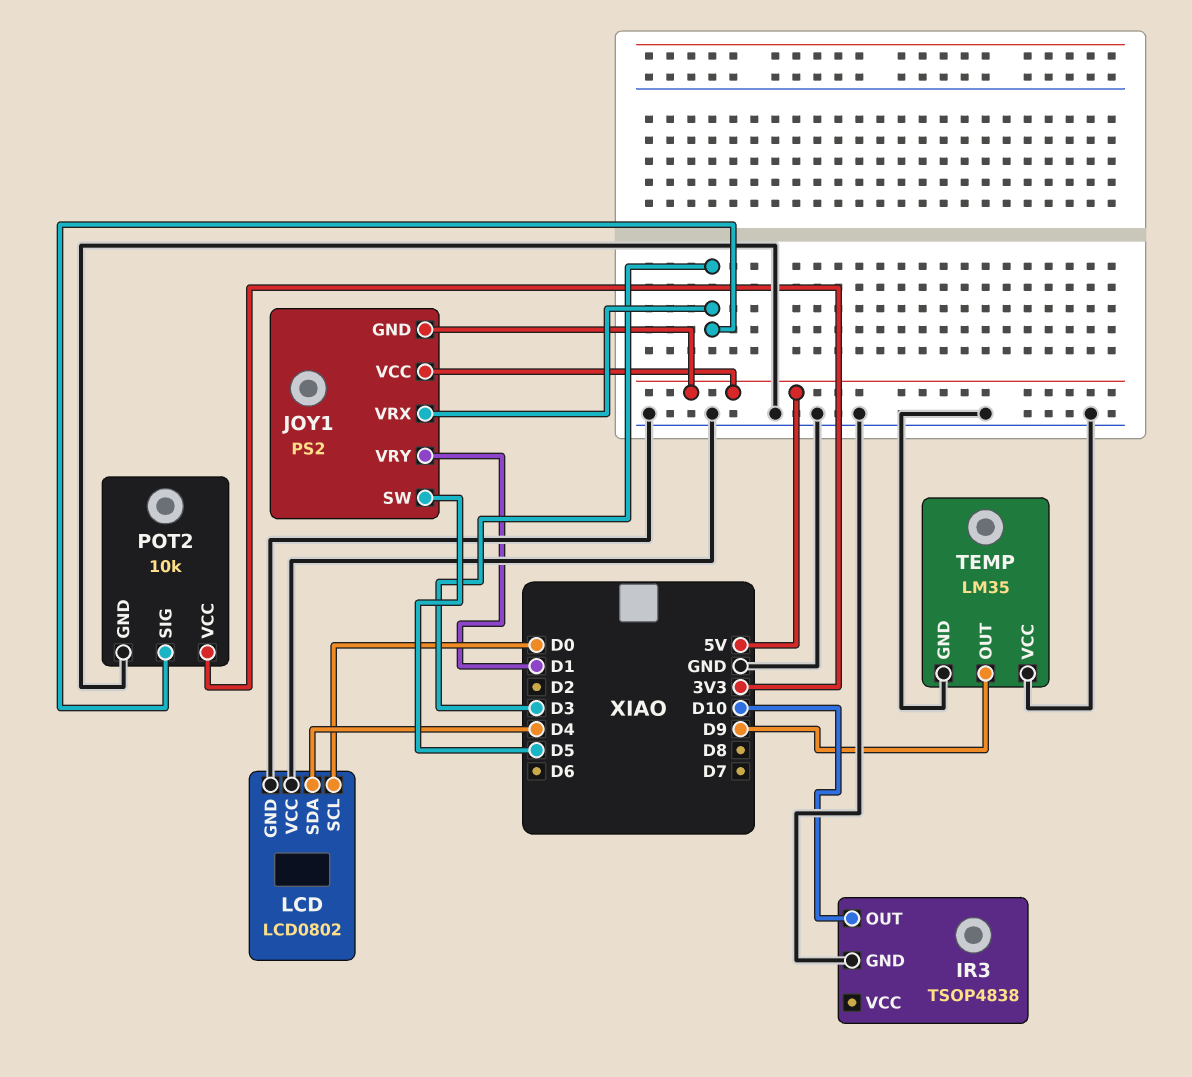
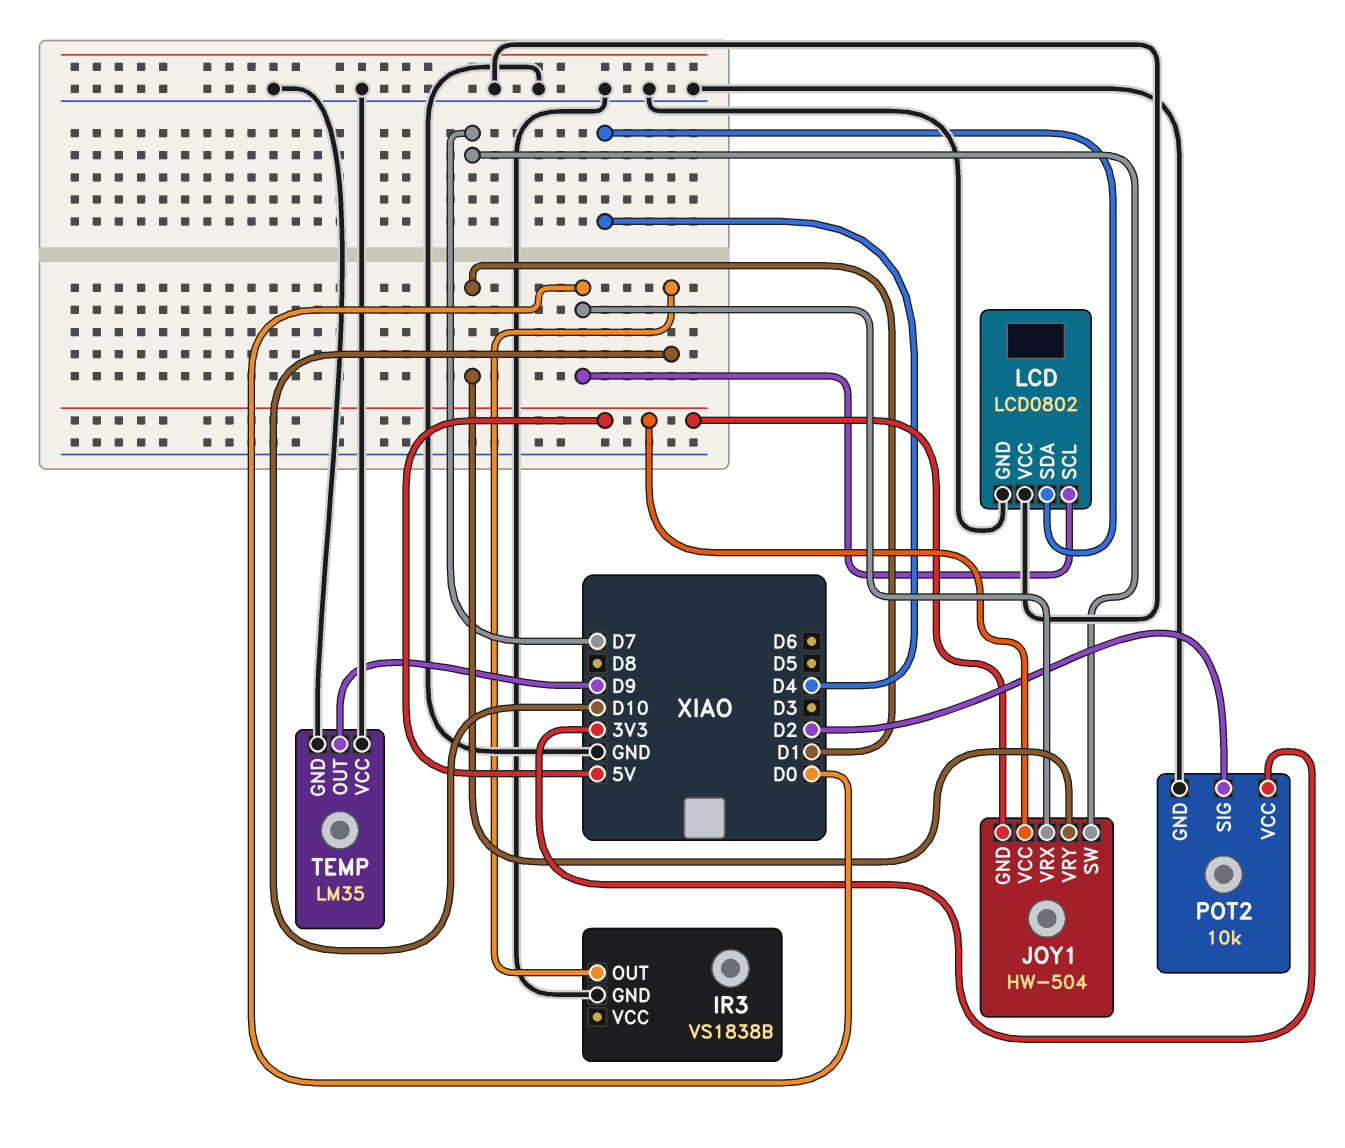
IR3: TSOP4838 -> VS1838B
JOY1: PS2 -> HW-504
JOY1 pin SW: D5 -> D7
JOY1 pin VRX: D3 -> D0
POT2 pin SIG: D3 -> D2

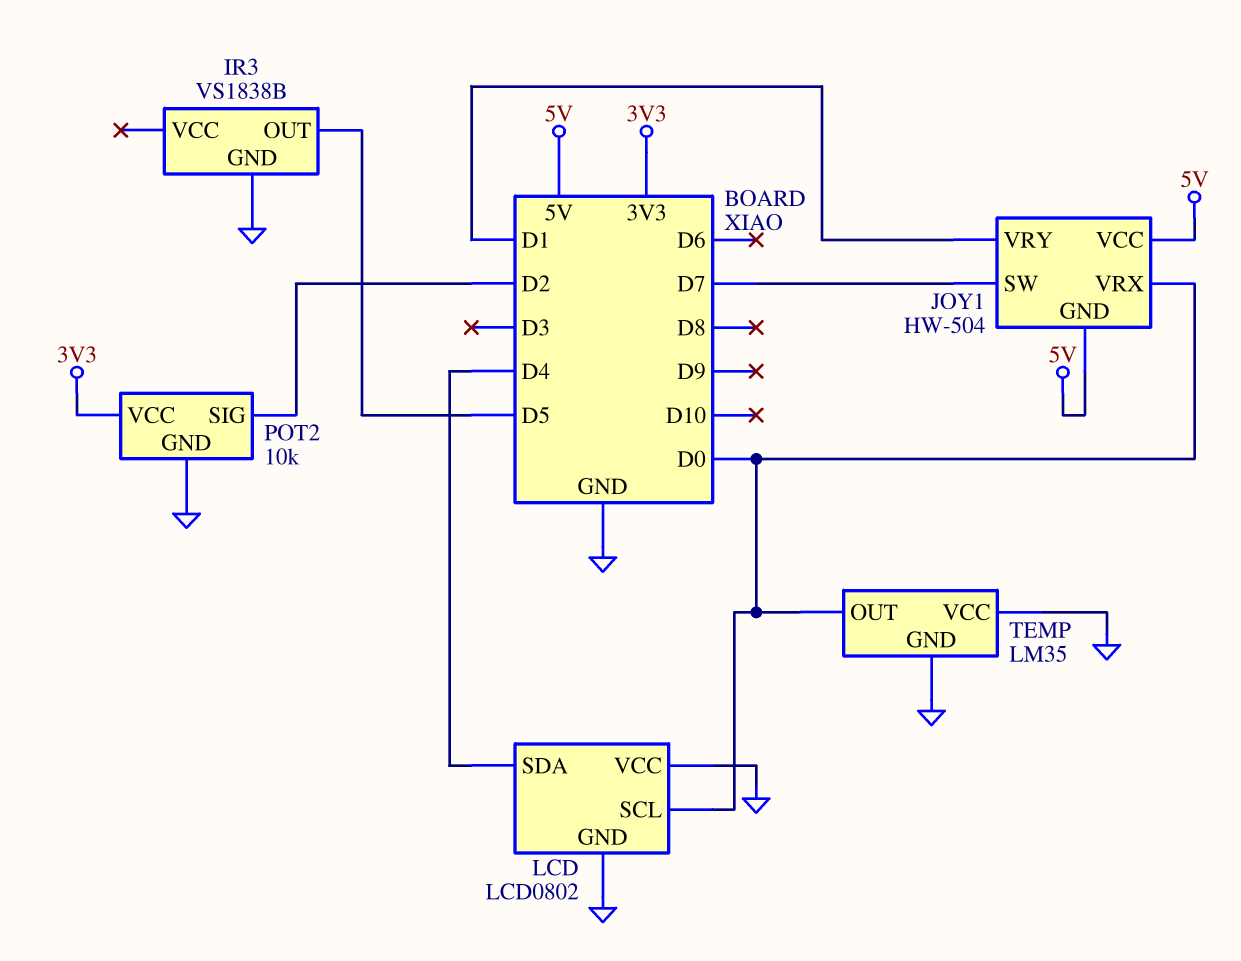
IR3 pin OUT: D10 -> D5
TEMP pin OUT: D9 -> D0

